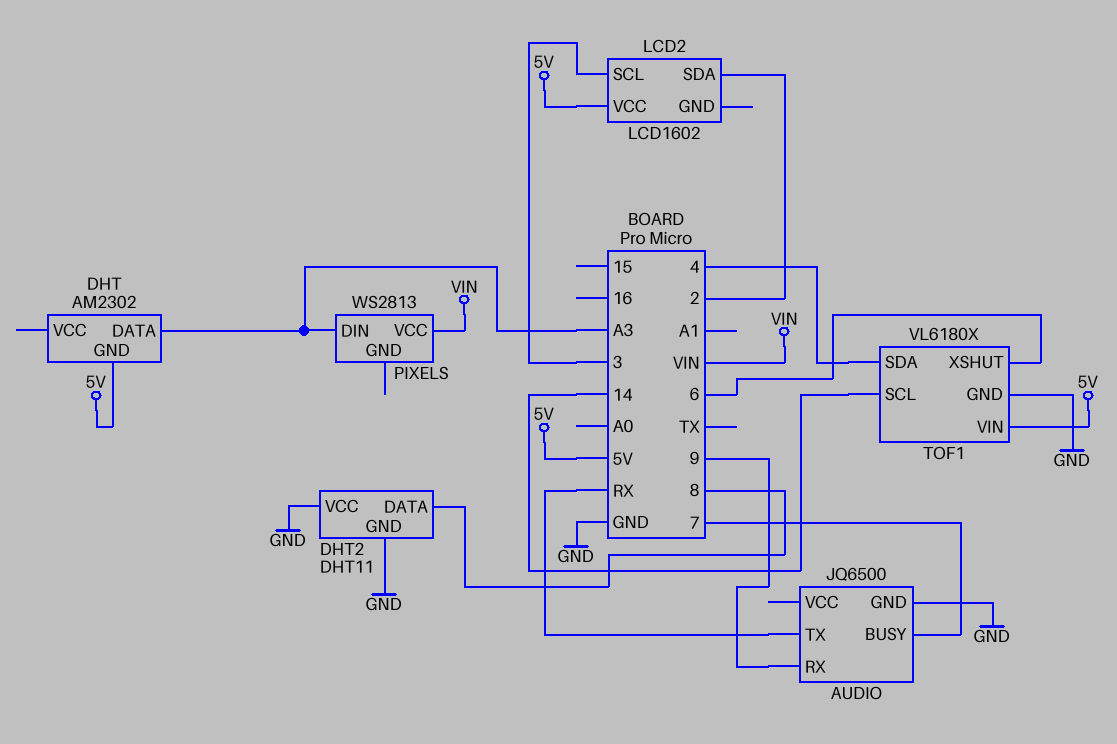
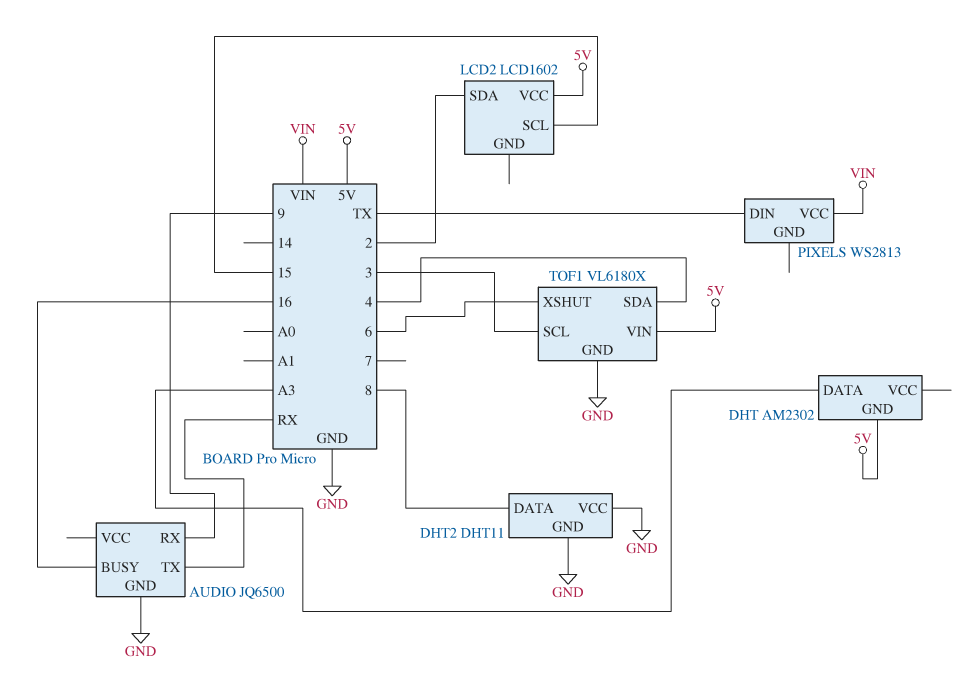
AUDIO pin BUSY: 7 -> 16
LCD2 pin SCL: 3 -> 15
PIXELS pin DIN: A3 -> TX
TOF1 pin SCL: 14 -> 3

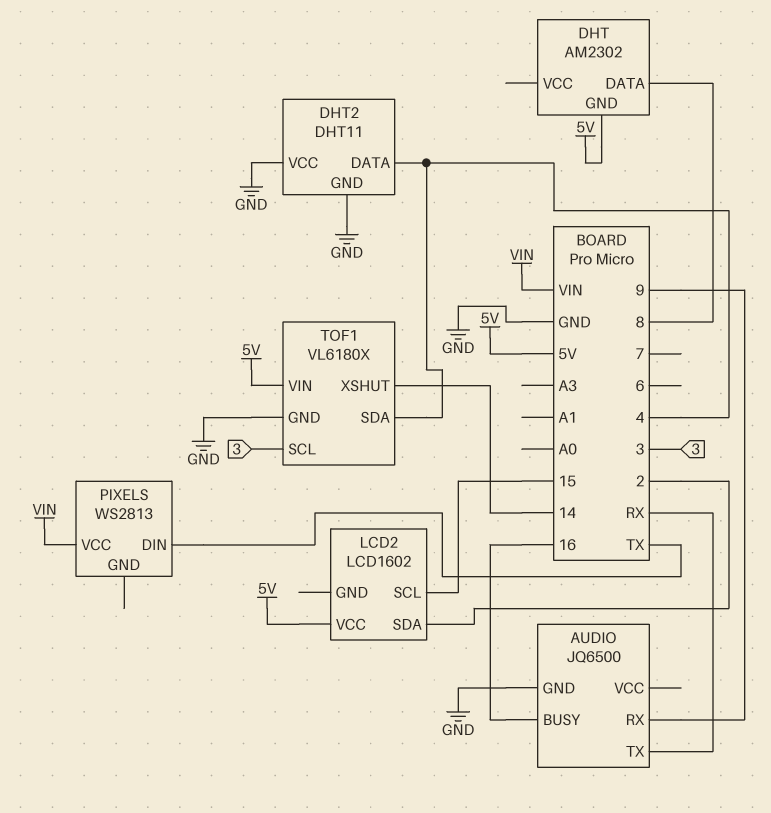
DHT pin DATA: A3 -> 8
DHT2 pin DATA: 8 -> 4
TOF1 pin XSHUT: 6 -> 14

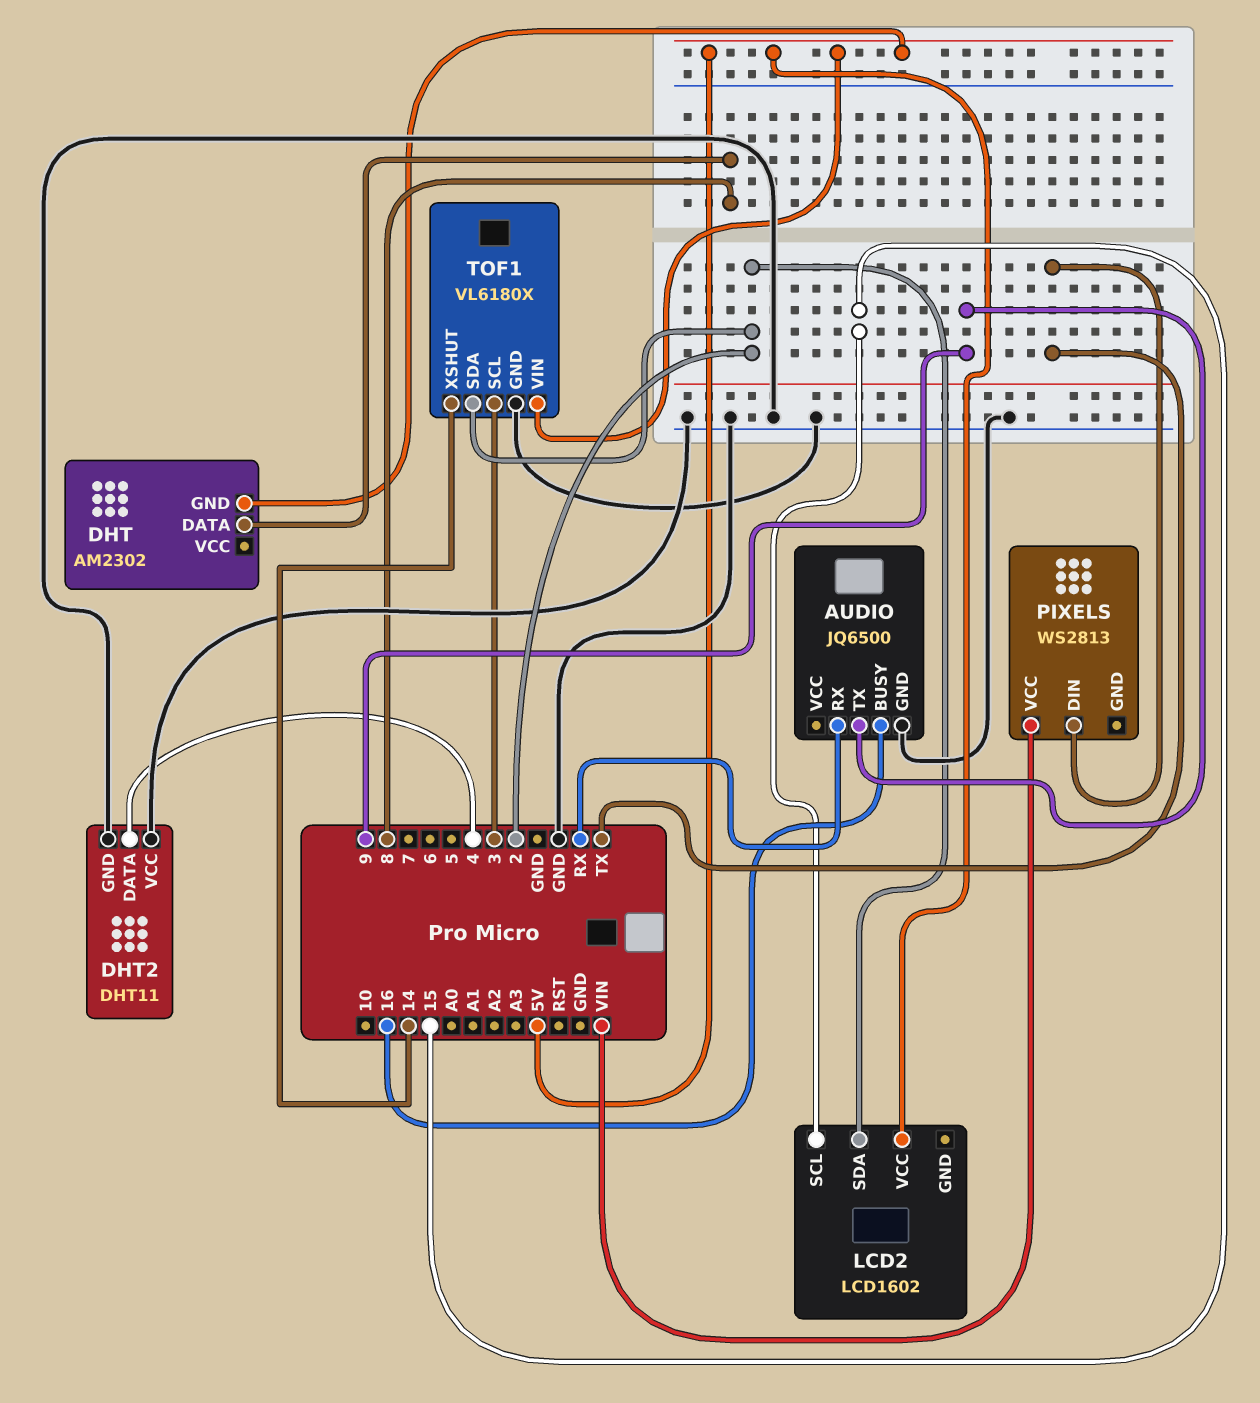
AUDIO pin RX: 9 -> RX
AUDIO pin TX: RX -> 9
TOF1 pin SDA: 4 -> 2

